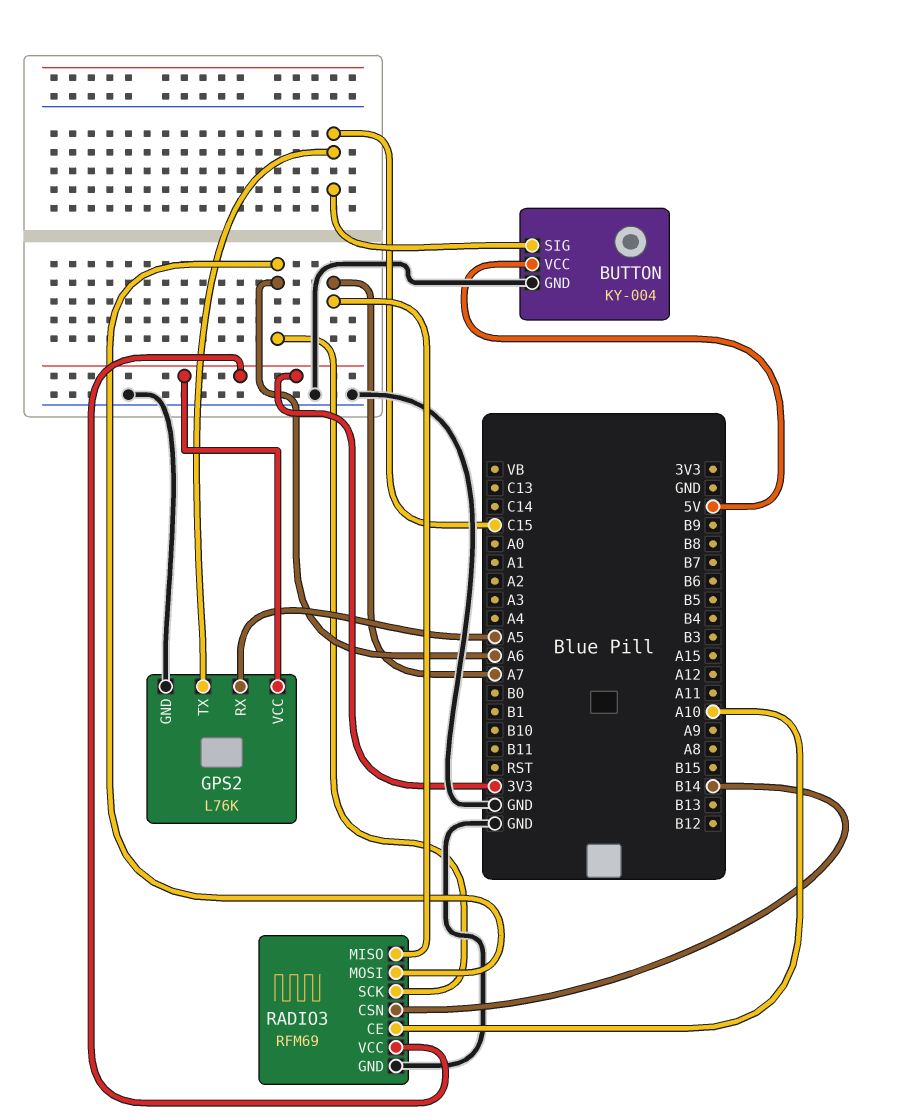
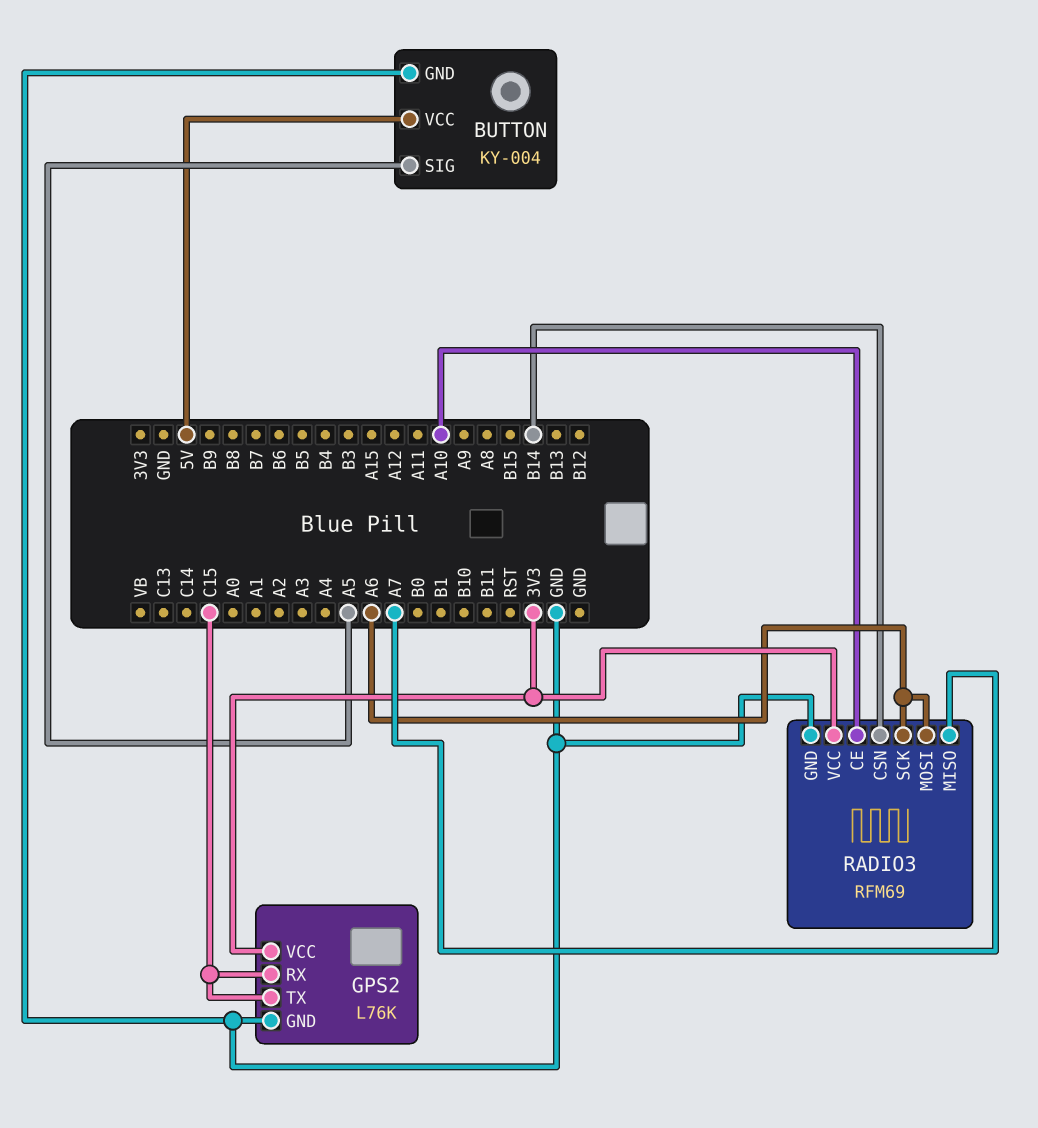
BUTTON pin SIG: C15 -> A5
GPS2 pin RX: A5 -> C15

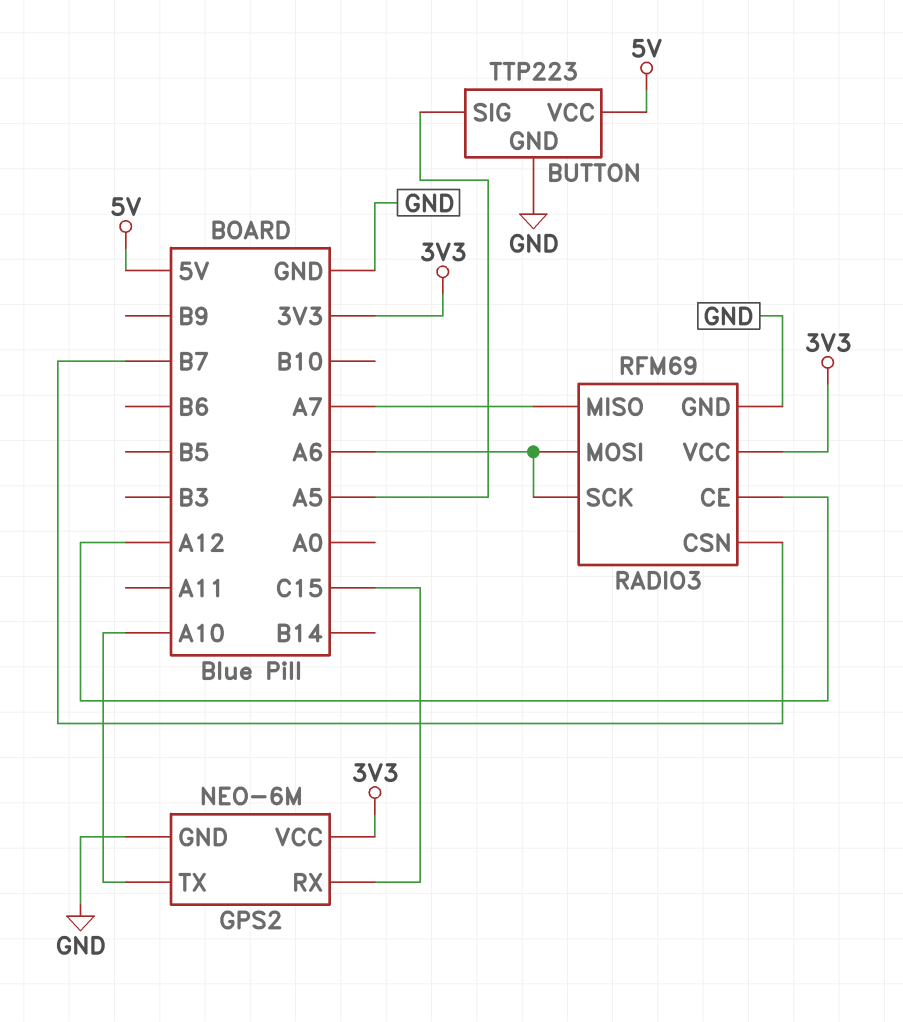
BUTTON: KY-004 -> TTP223
GPS2: L76K -> NEO-6M
GPS2 pin TX: C15 -> A10
RADIO3 pin CE: A10 -> A12
RADIO3 pin CSN: B14 -> B7

